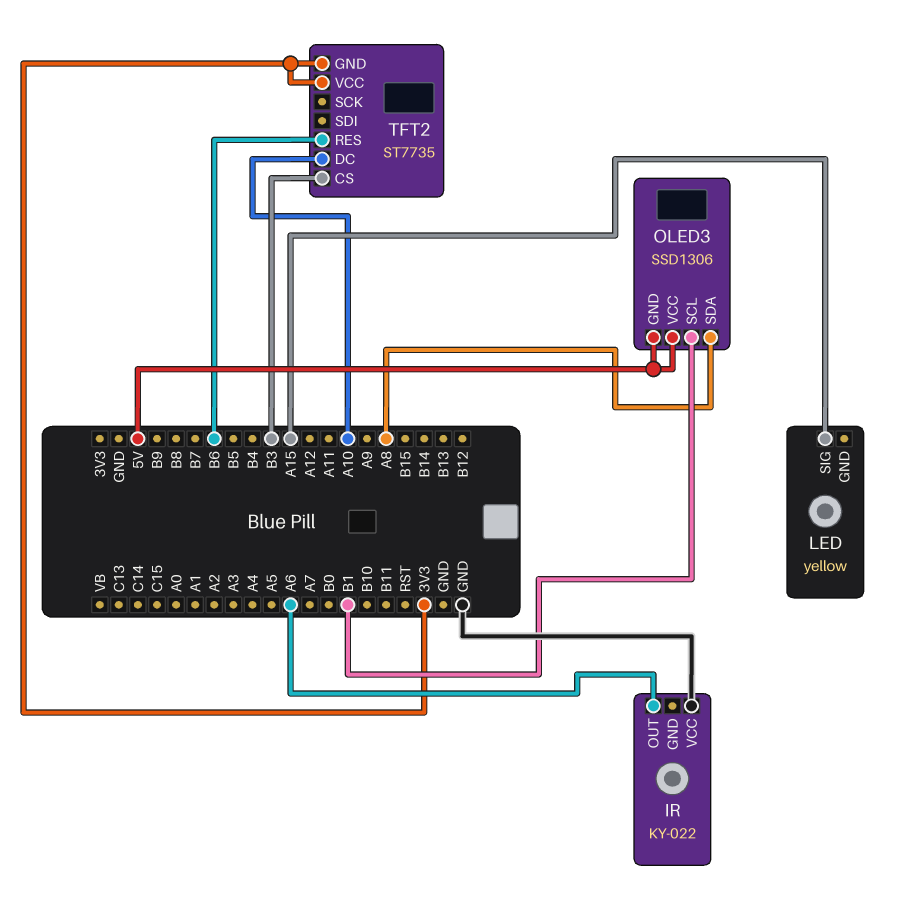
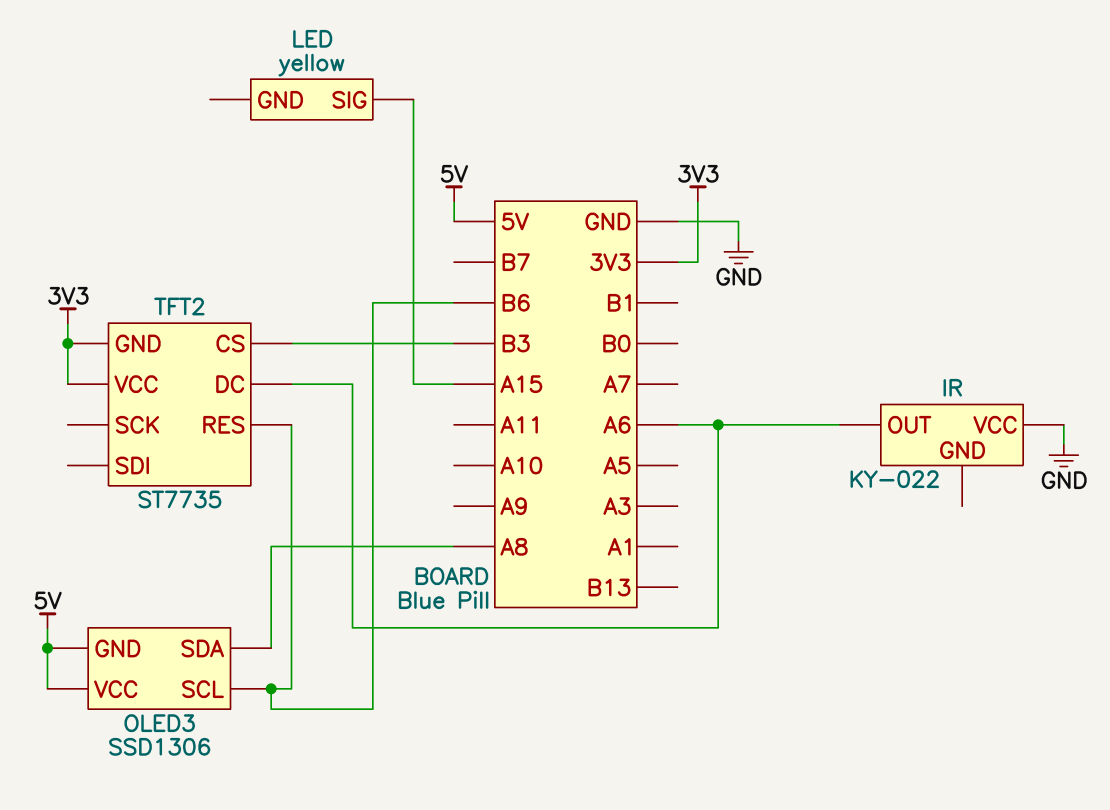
OLED3 pin SCL: B1 -> B6
TFT2 pin DC: A10 -> A6

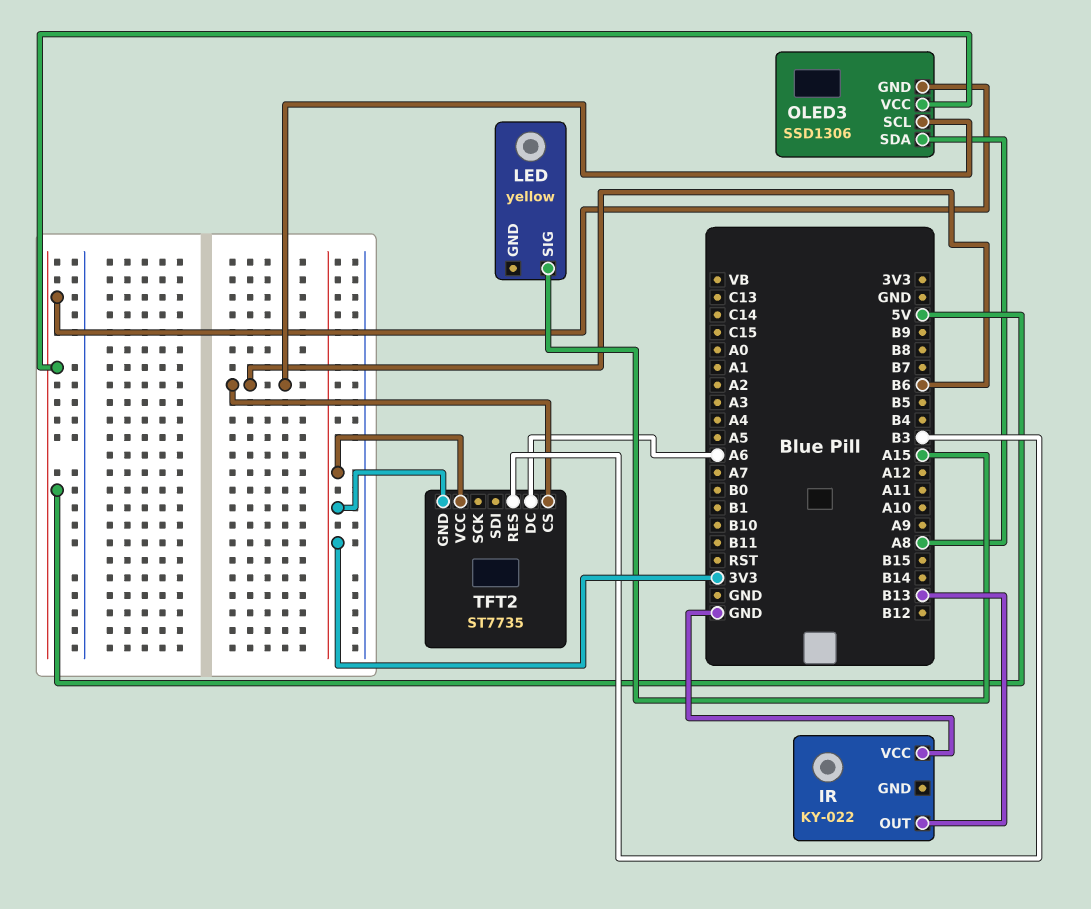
IR pin OUT: A6 -> B13
TFT2 pin CS: B3 -> B6
TFT2 pin RES: B6 -> B3

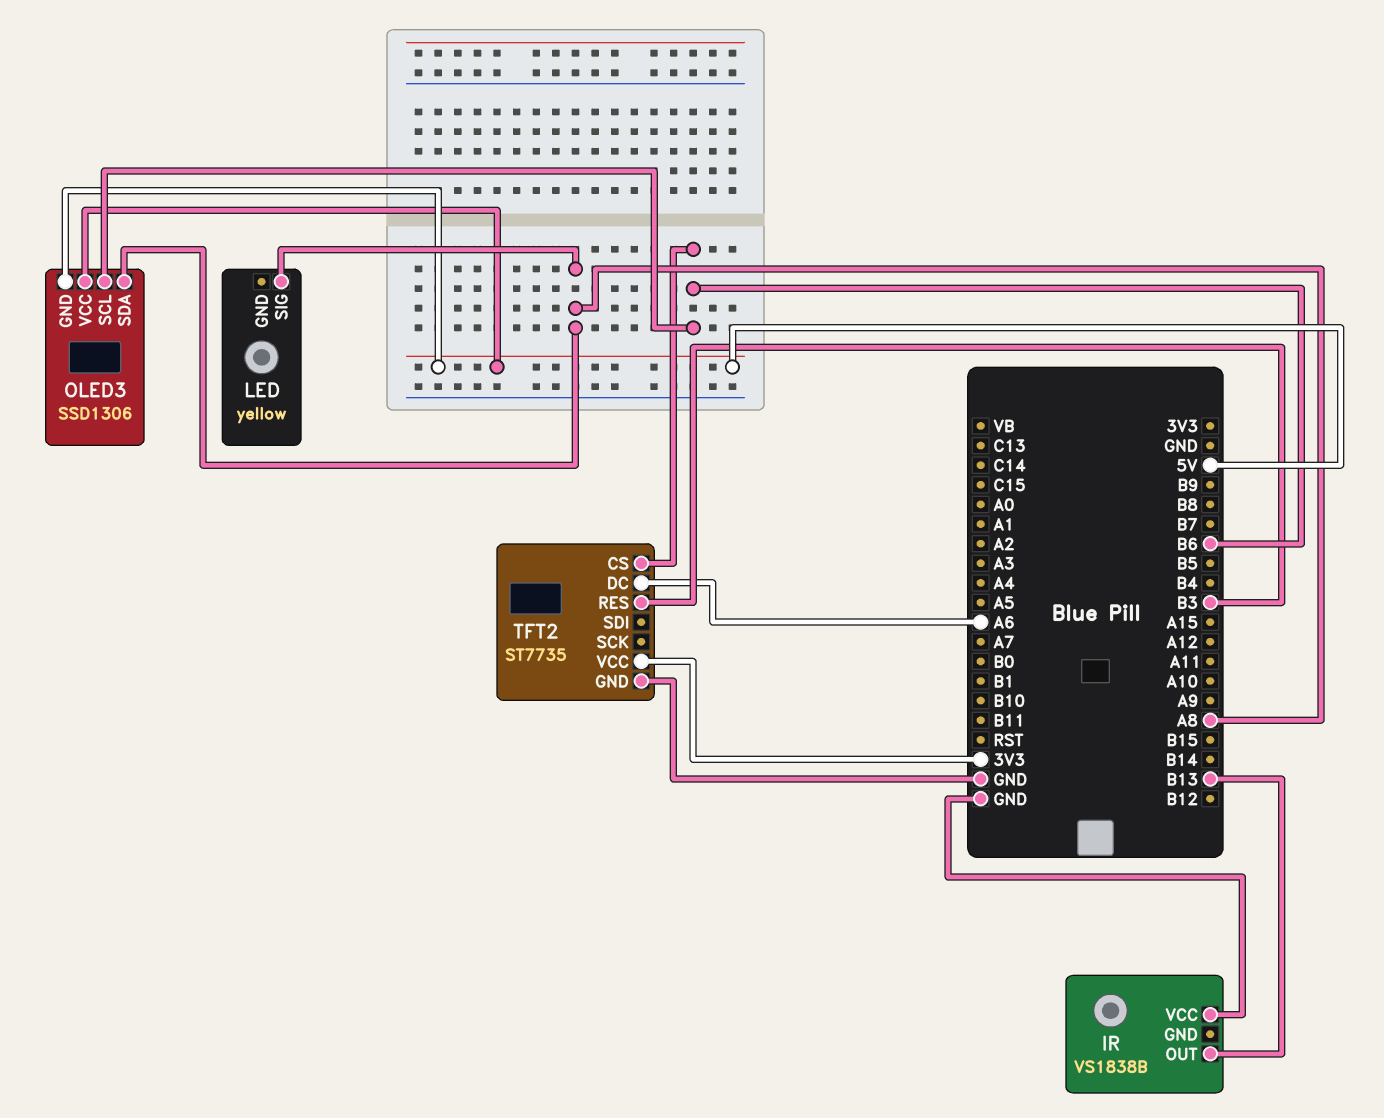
IR: KY-022 -> VS1838B
LED pin SIG: A15 -> A8
TFT2 pin GND: 3V3 -> GND

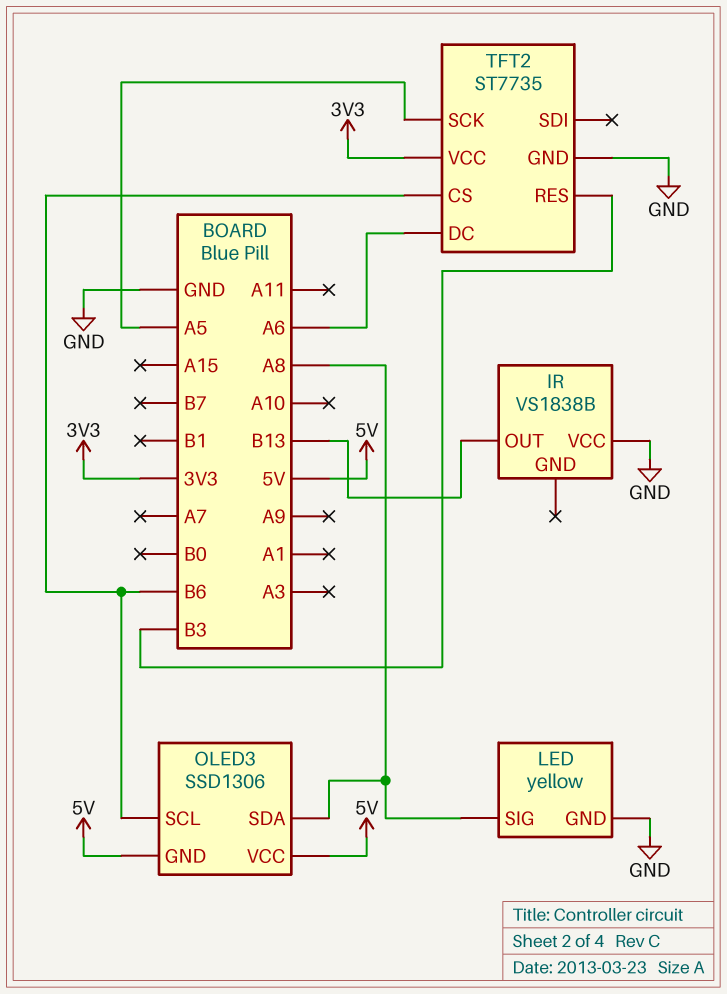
LED pin GND: none -> GND
TFT2 pin SCK: none -> A5

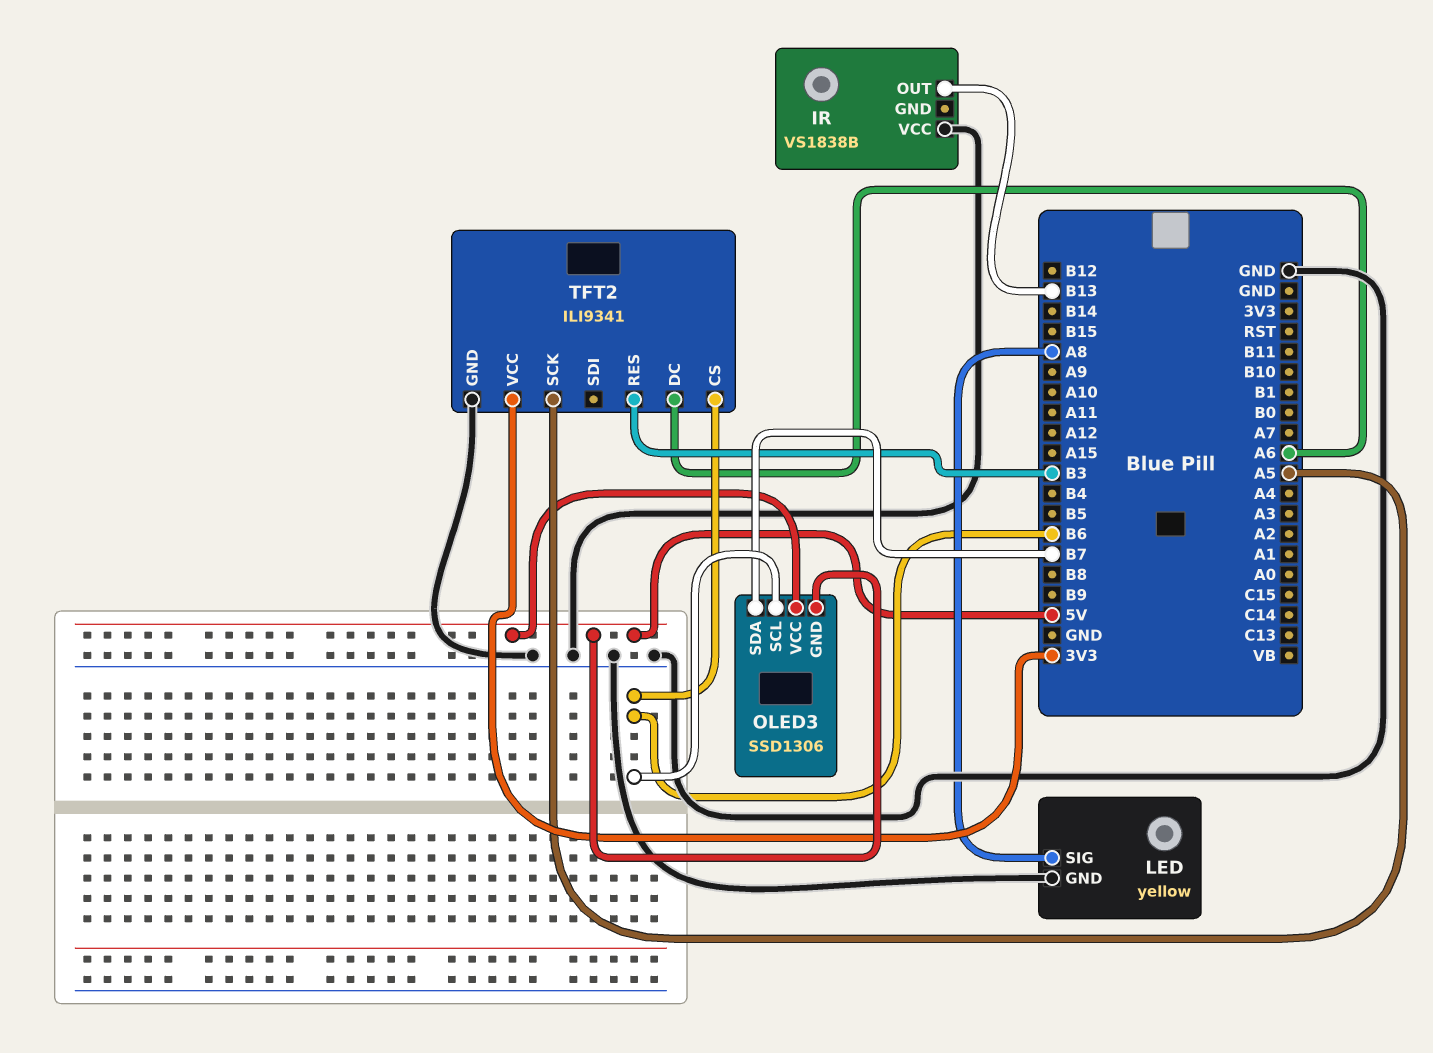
OLED3 pin SDA: A8 -> B7
TFT2: ST7735 -> ILI9341

